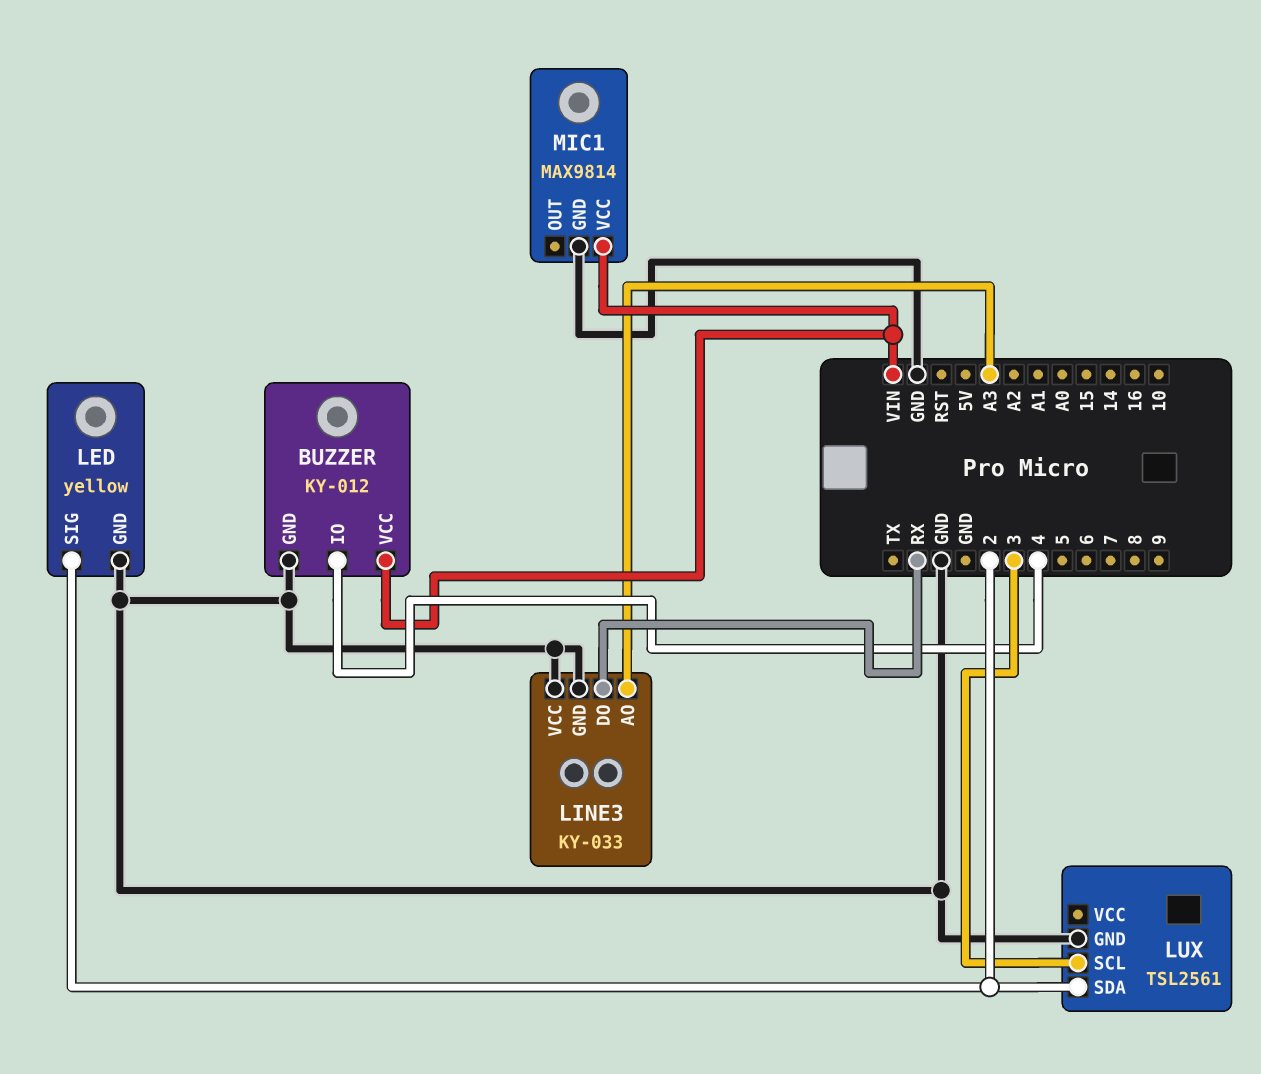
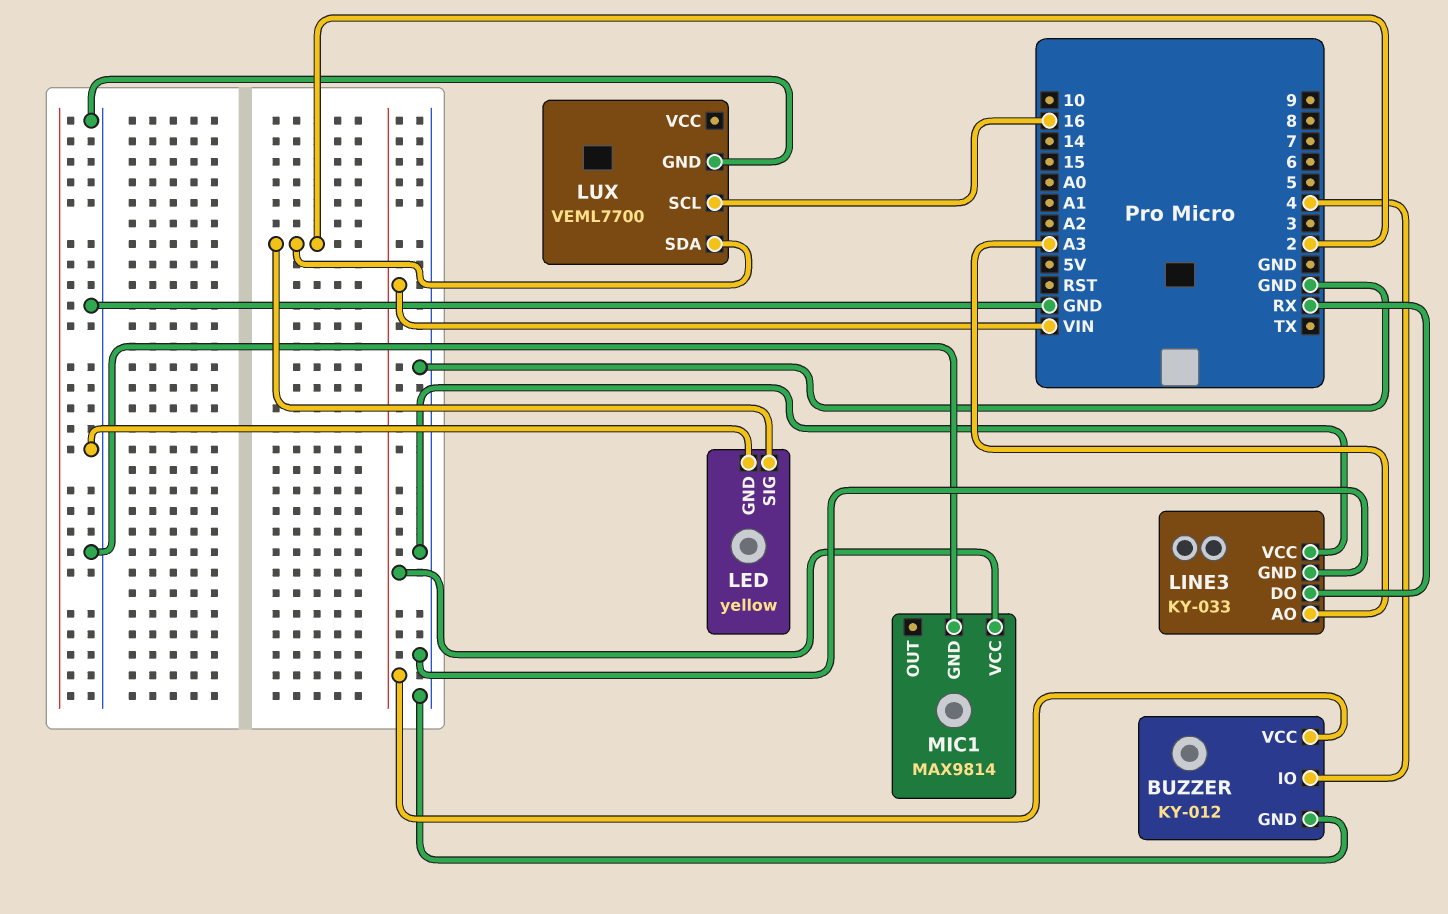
LUX: TSL2561 -> VEML7700
LUX pin SCL: 3 -> 16

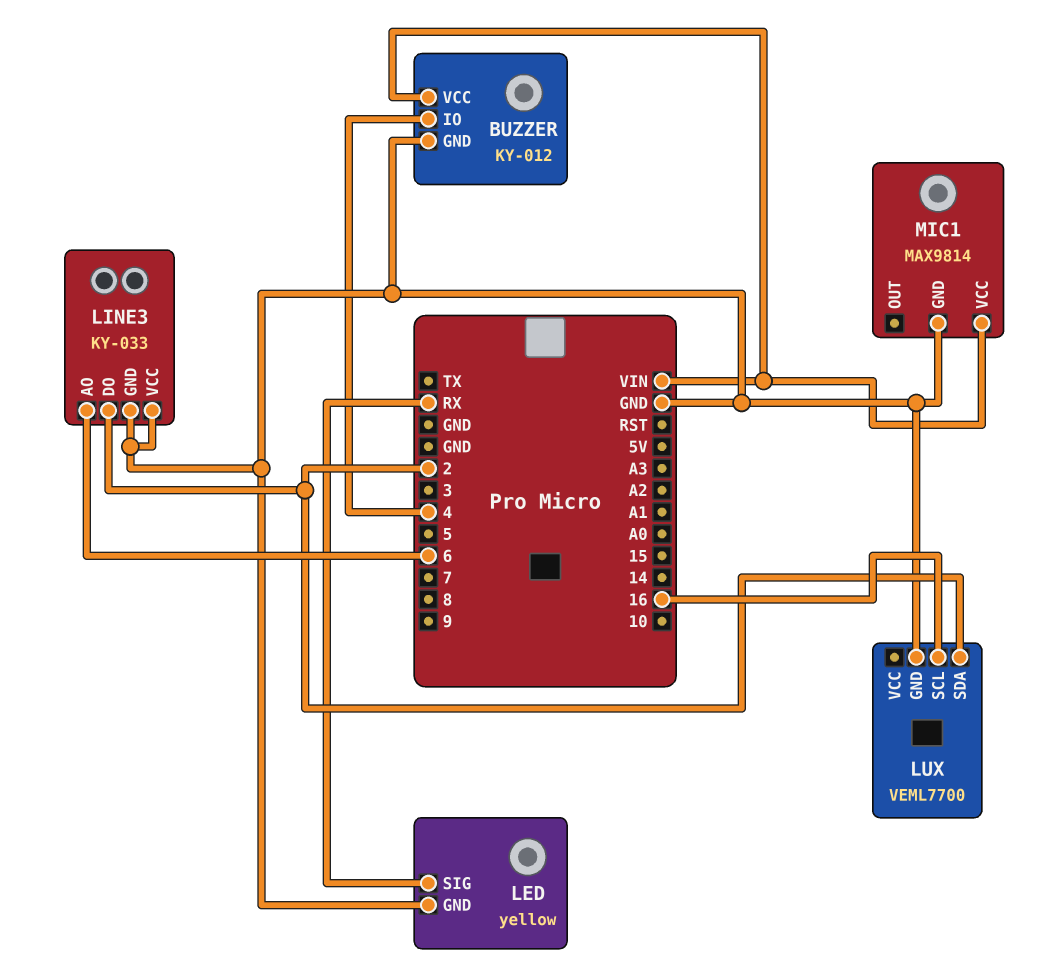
LED pin SIG: 2 -> RX
LINE3 pin AO: A3 -> 6
LINE3 pin DO: RX -> 2

